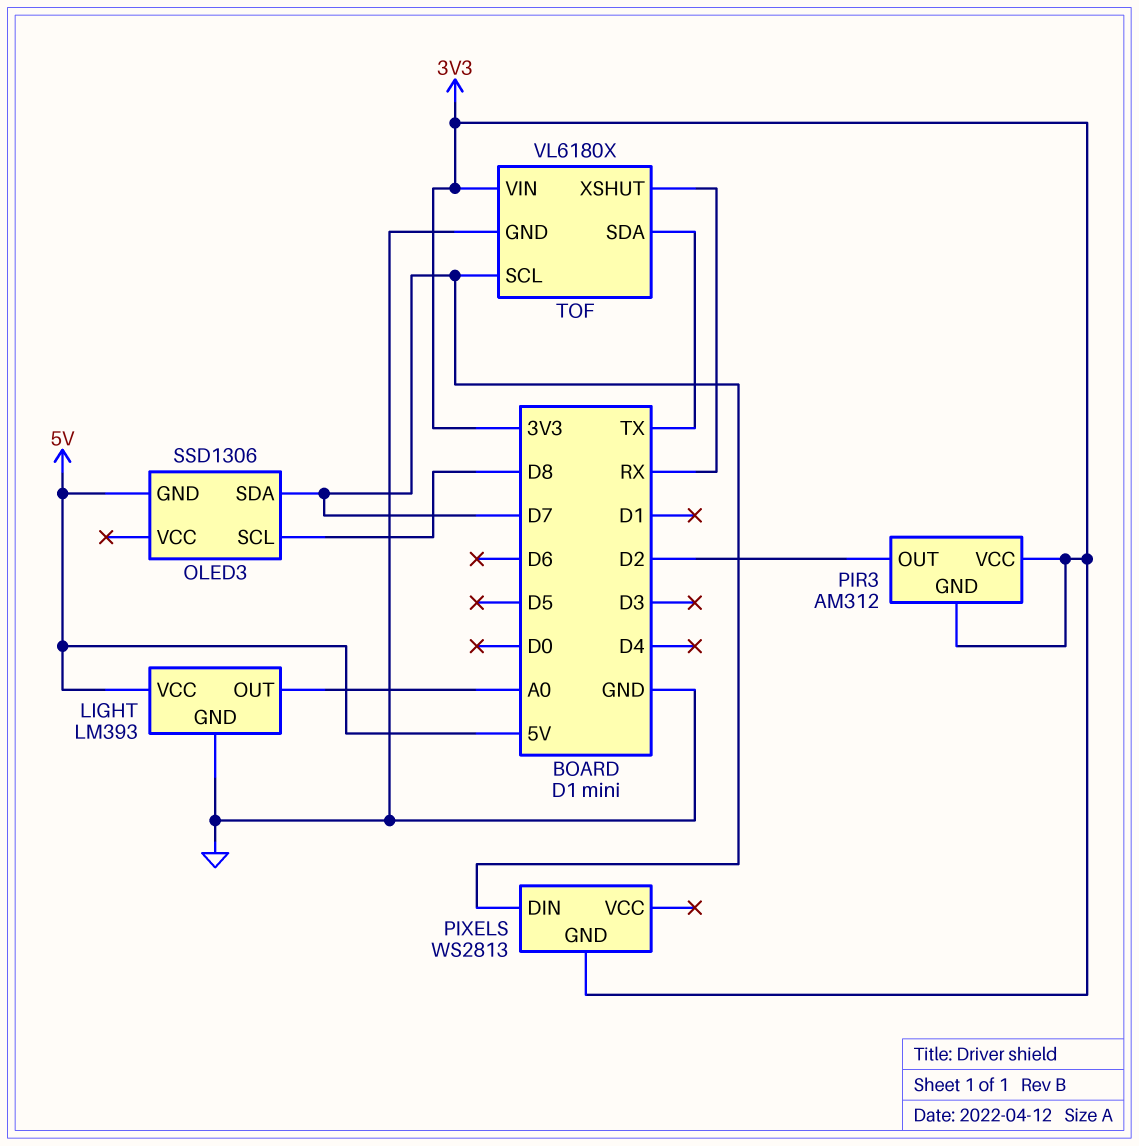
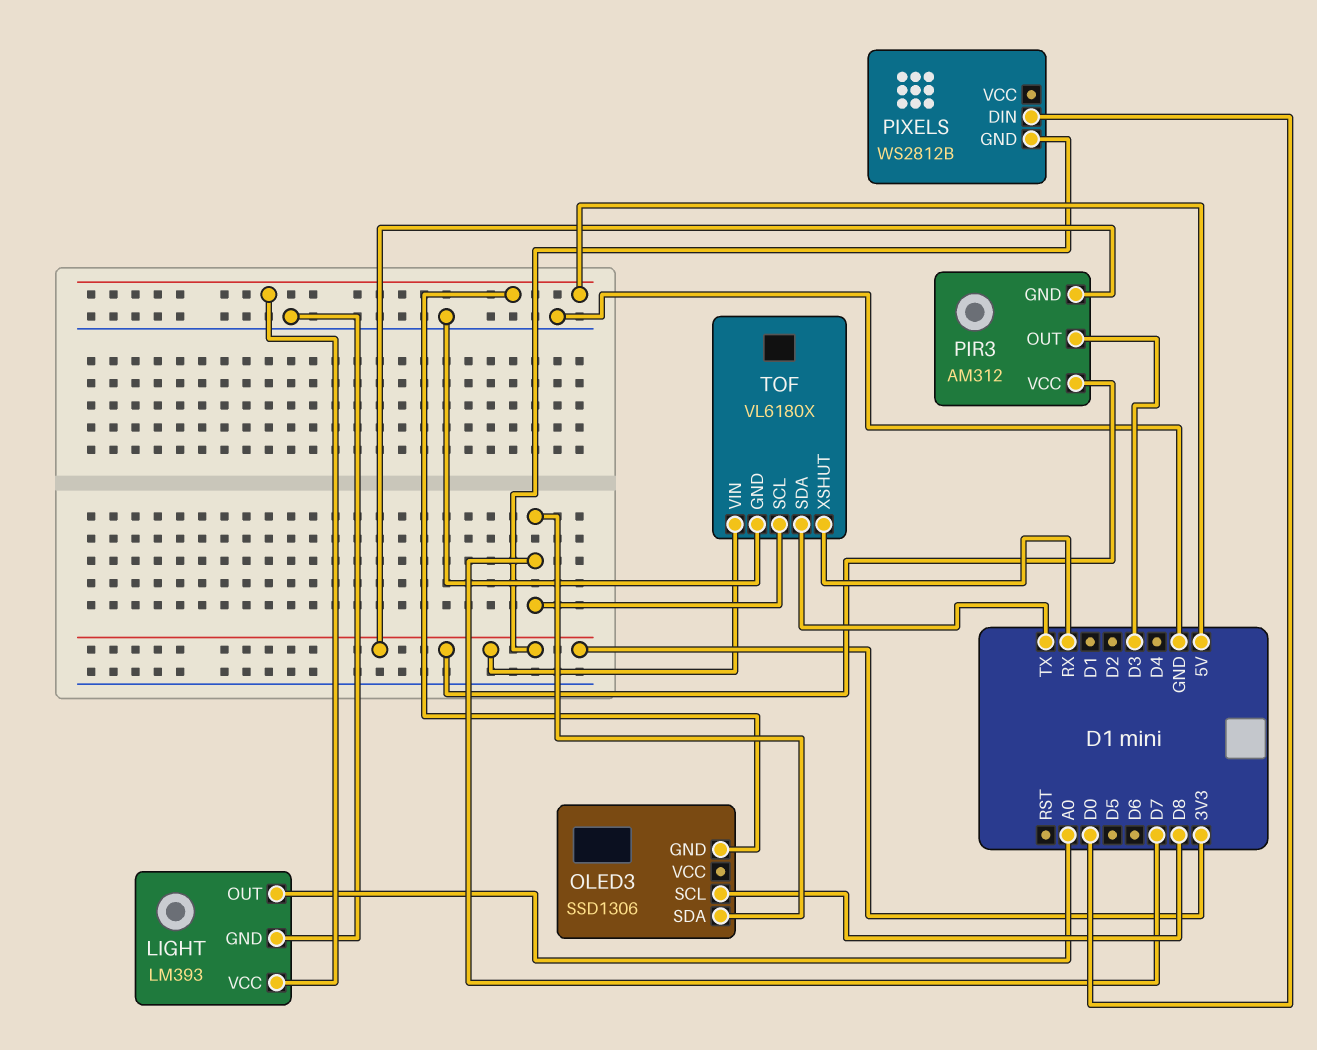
PIR3 pin OUT: D2 -> D3
PIXELS: WS2813 -> WS2812B
PIXELS pin DIN: D7 -> D0

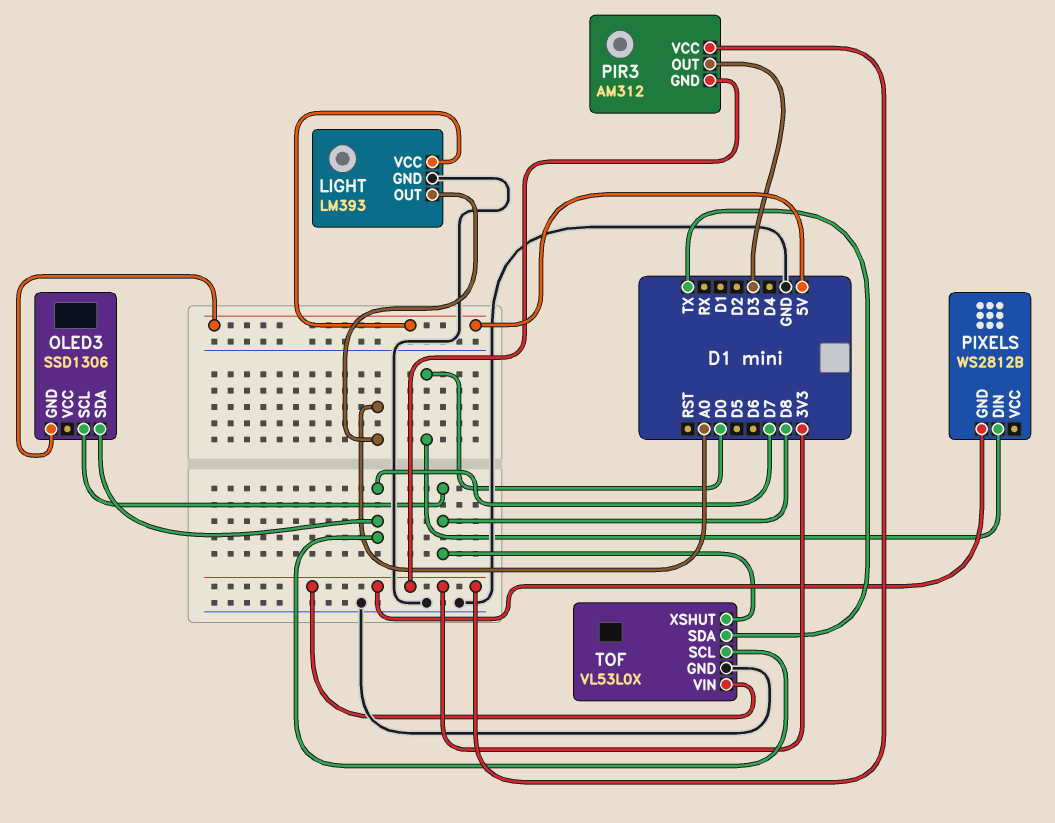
TOF: VL6180X -> VL53L0X
TOF pin XSHUT: RX -> D8

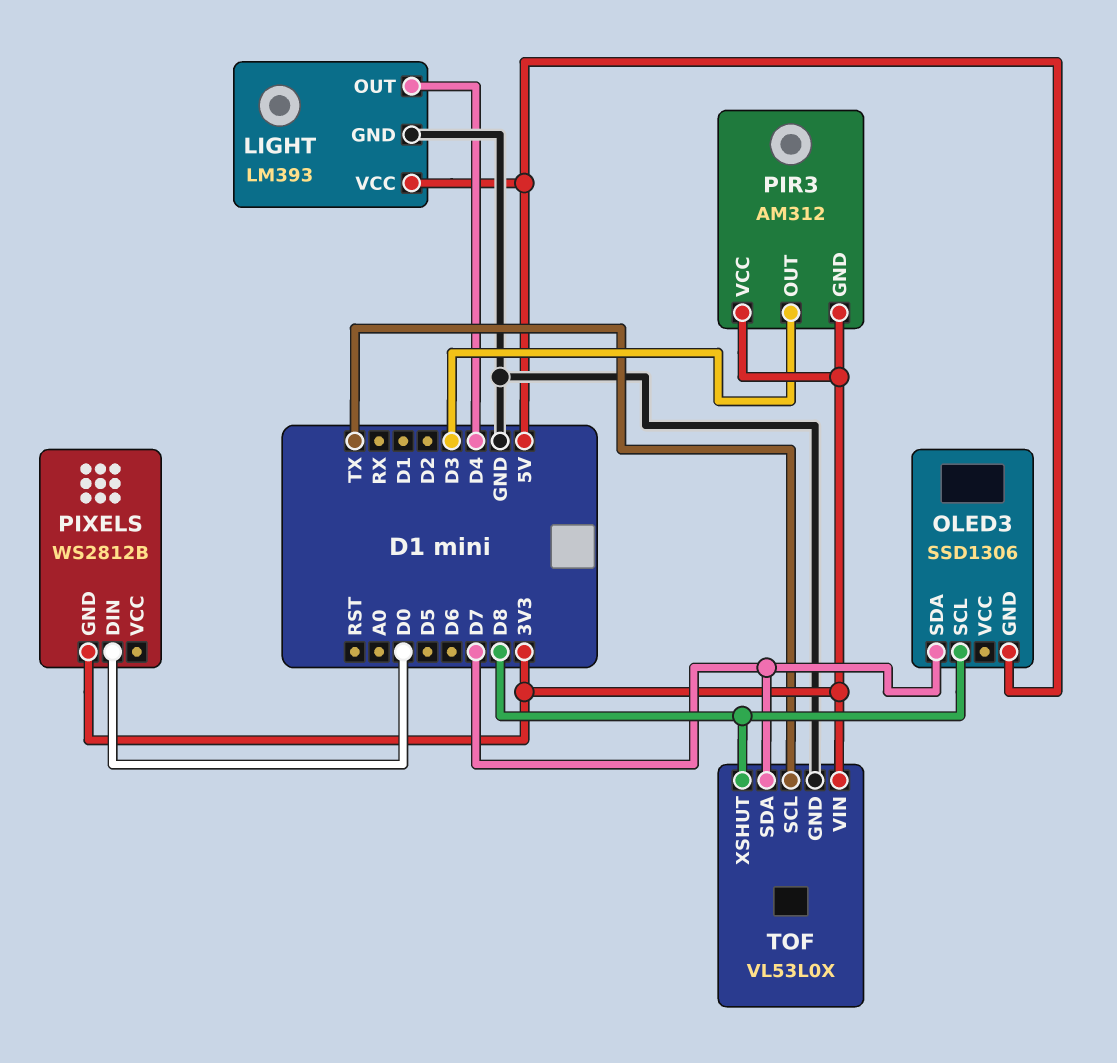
LIGHT pin OUT: A0 -> D4
TOF pin SCL: D7 -> TX
TOF pin SDA: TX -> D7

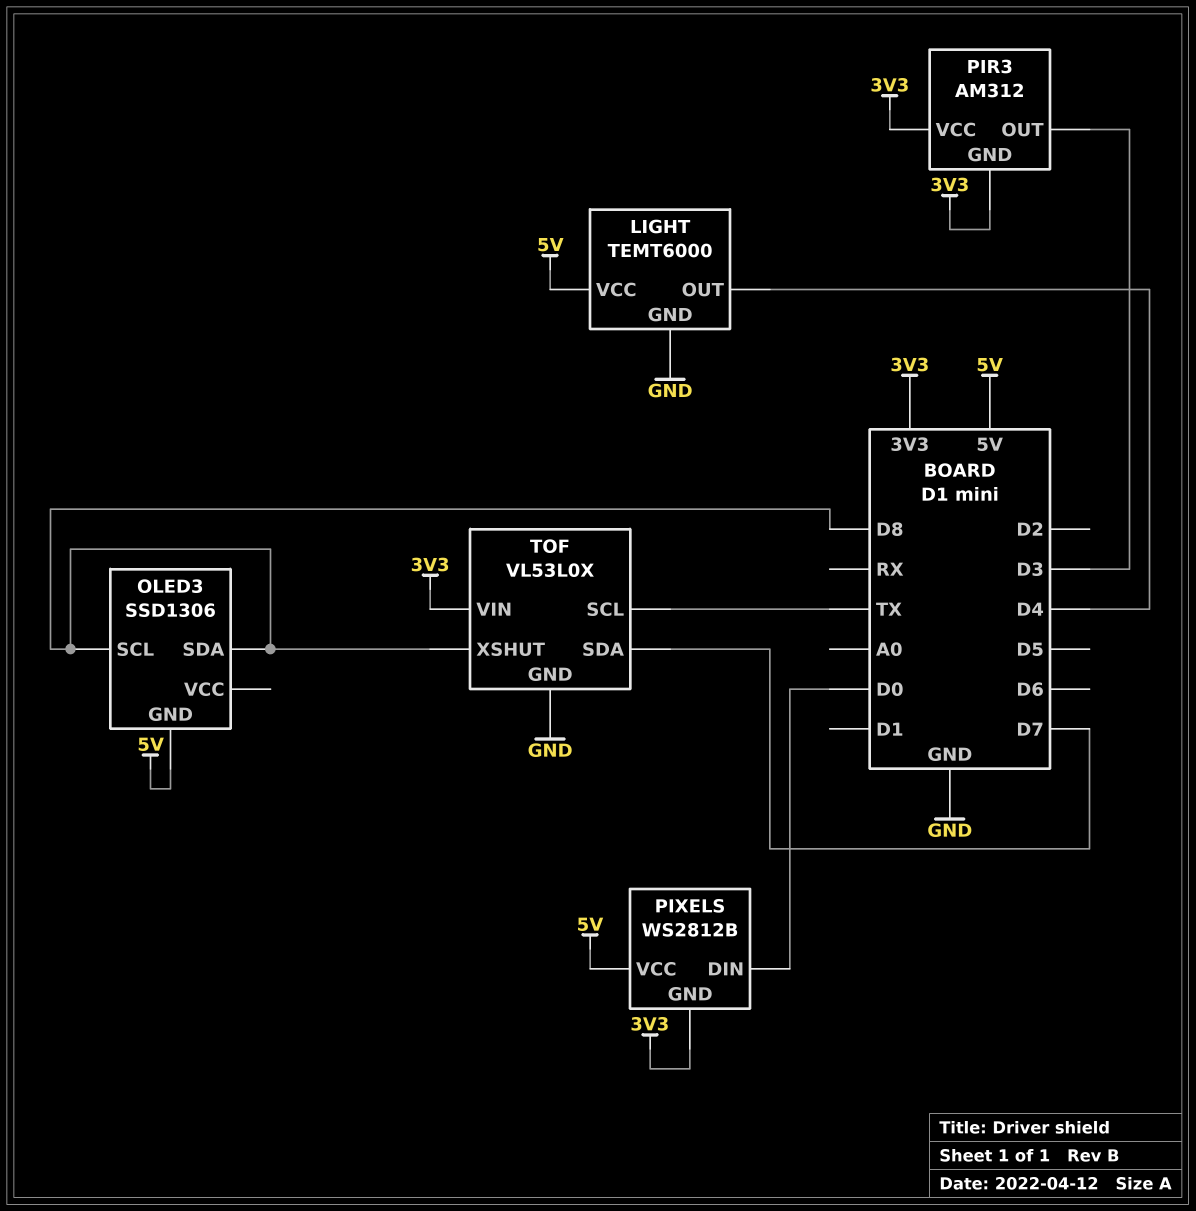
LIGHT: LM393 -> TEMT6000
OLED3 pin SDA: D7 -> D8
PIXELS pin VCC: none -> 5V

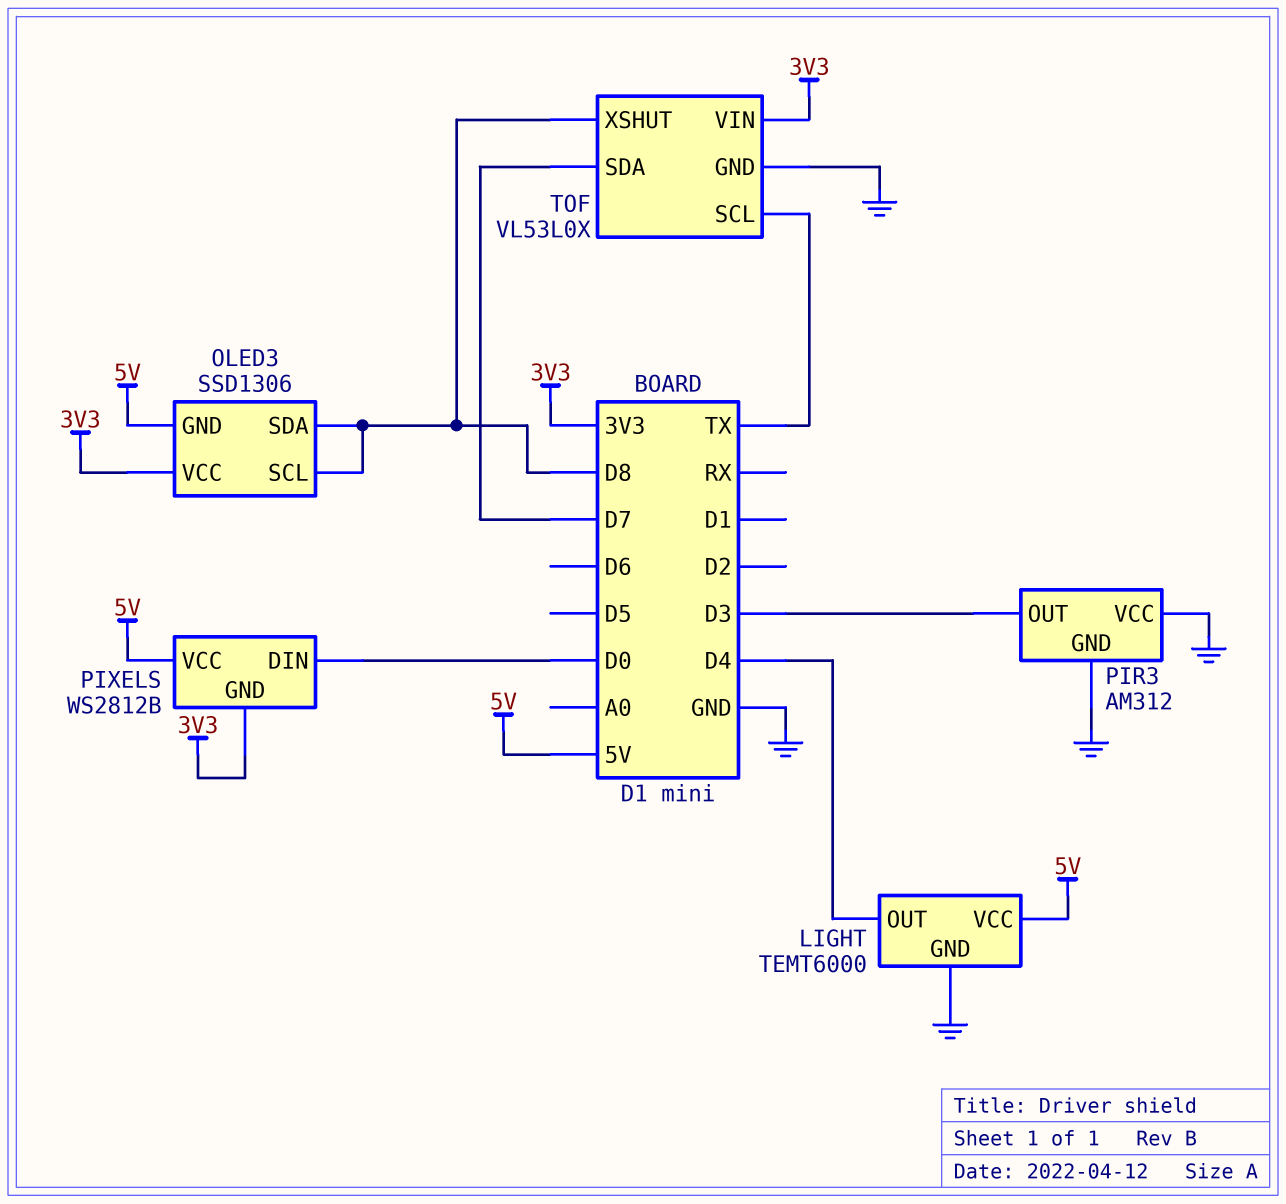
OLED3 pin VCC: none -> 3V3
PIR3 pin GND: 3V3 -> GND
PIR3 pin VCC: 3V3 -> GND

